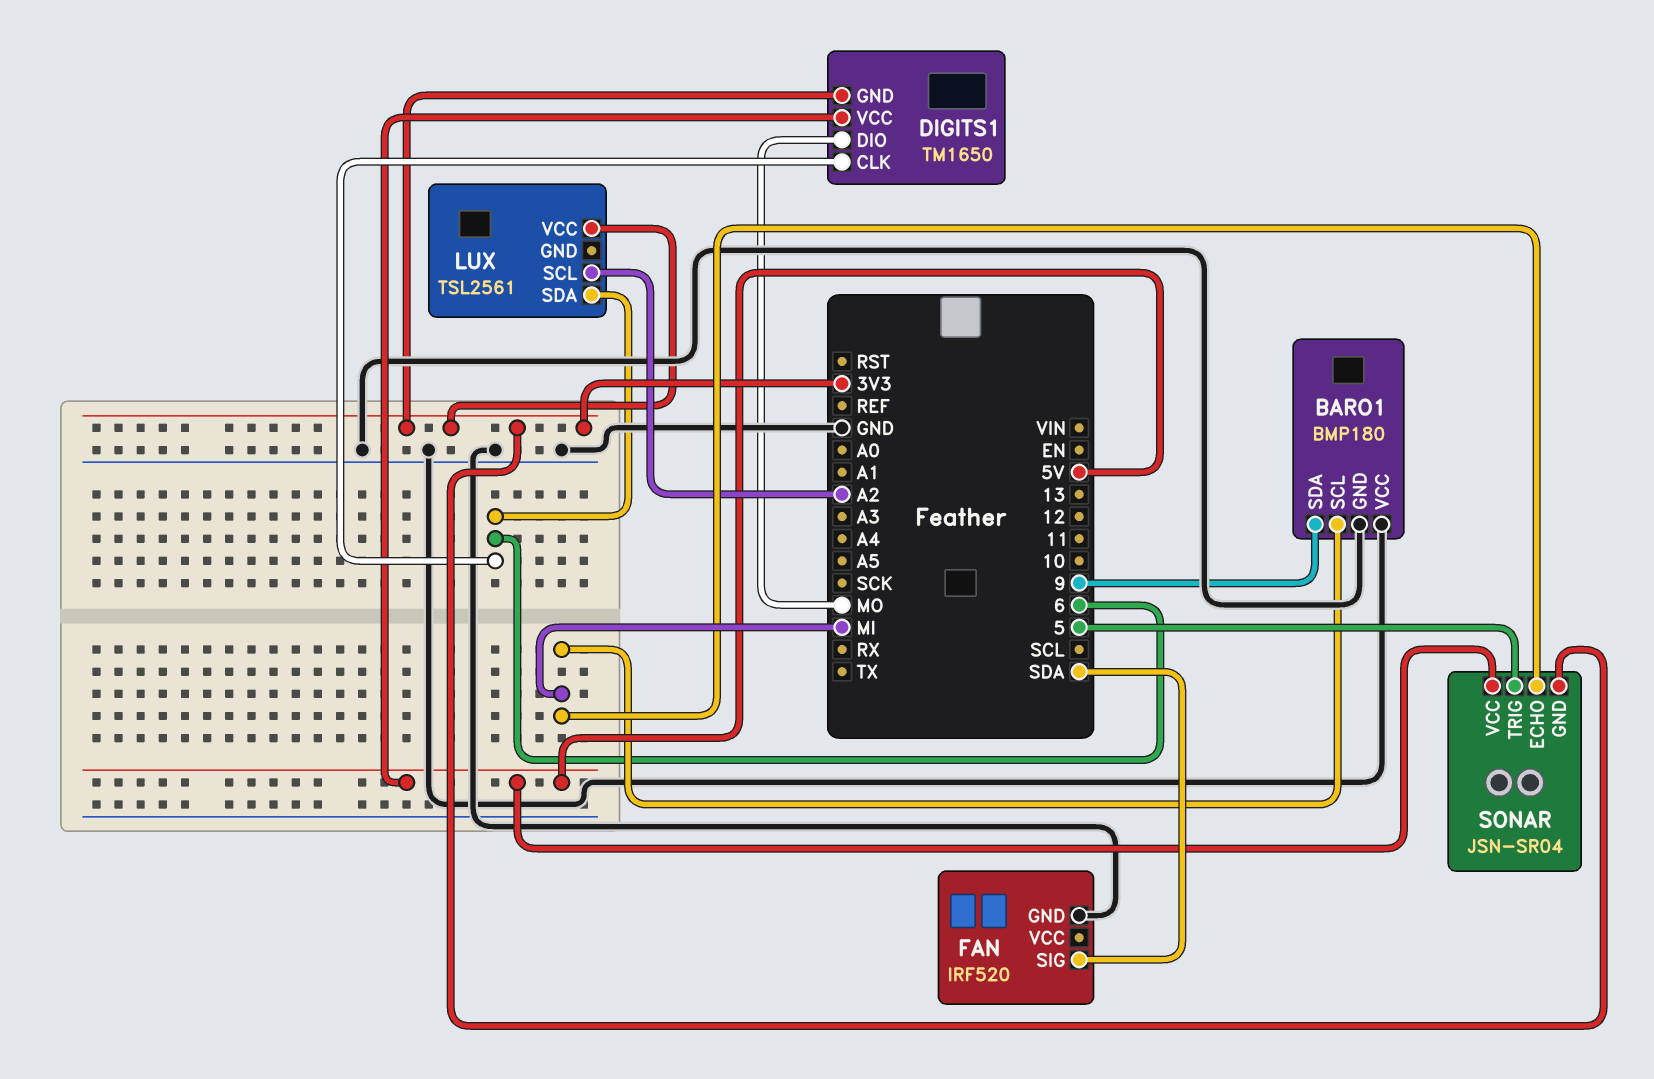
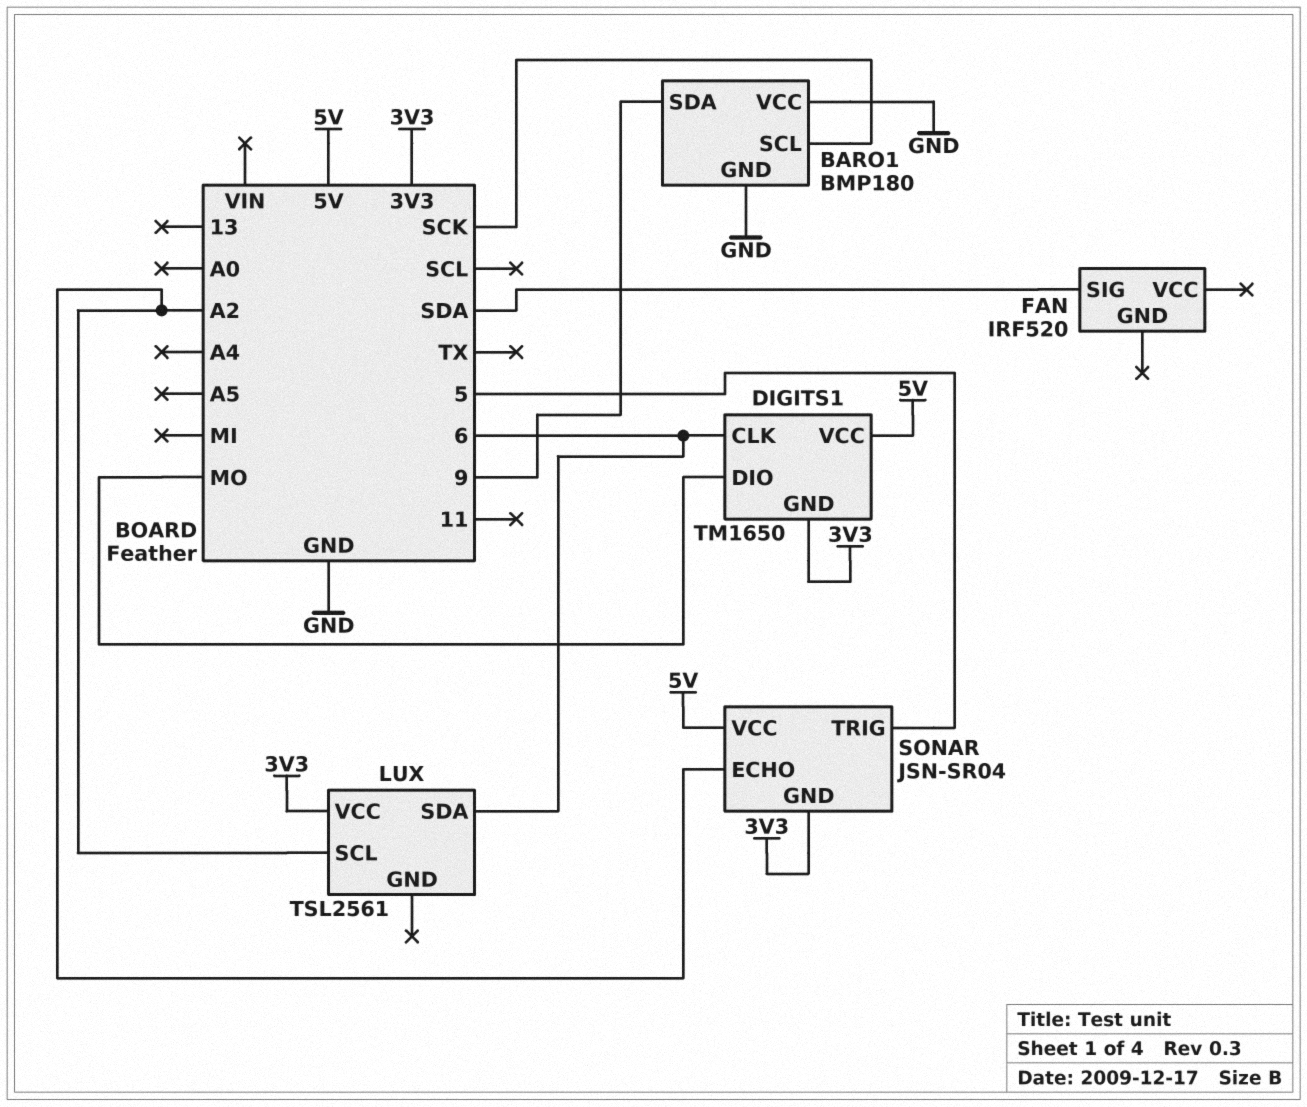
BARO1 pin SCL: MI -> SCK
FAN pin GND: GND -> none
SONAR pin ECHO: MI -> A2

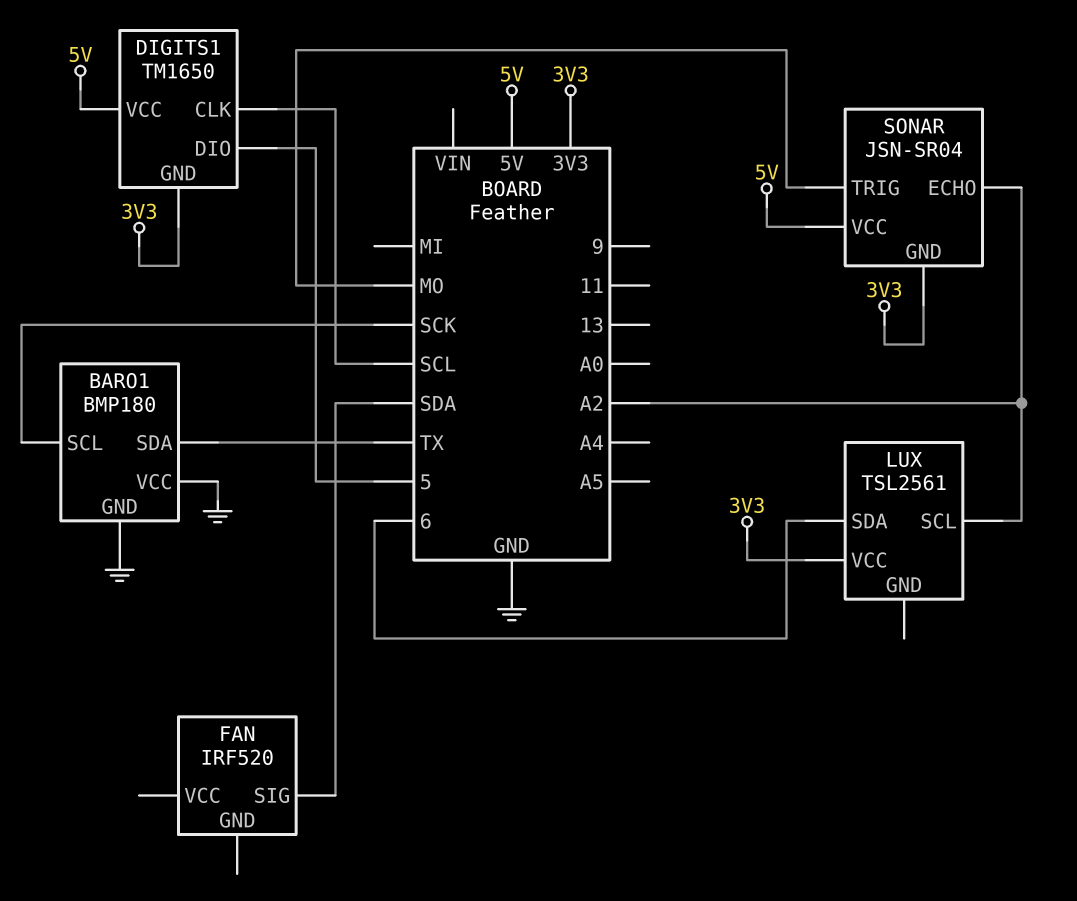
BARO1 pin SDA: 9 -> TX
DIGITS1 pin CLK: 6 -> SCL
DIGITS1 pin DIO: MO -> 5
SONAR pin TRIG: 5 -> MO

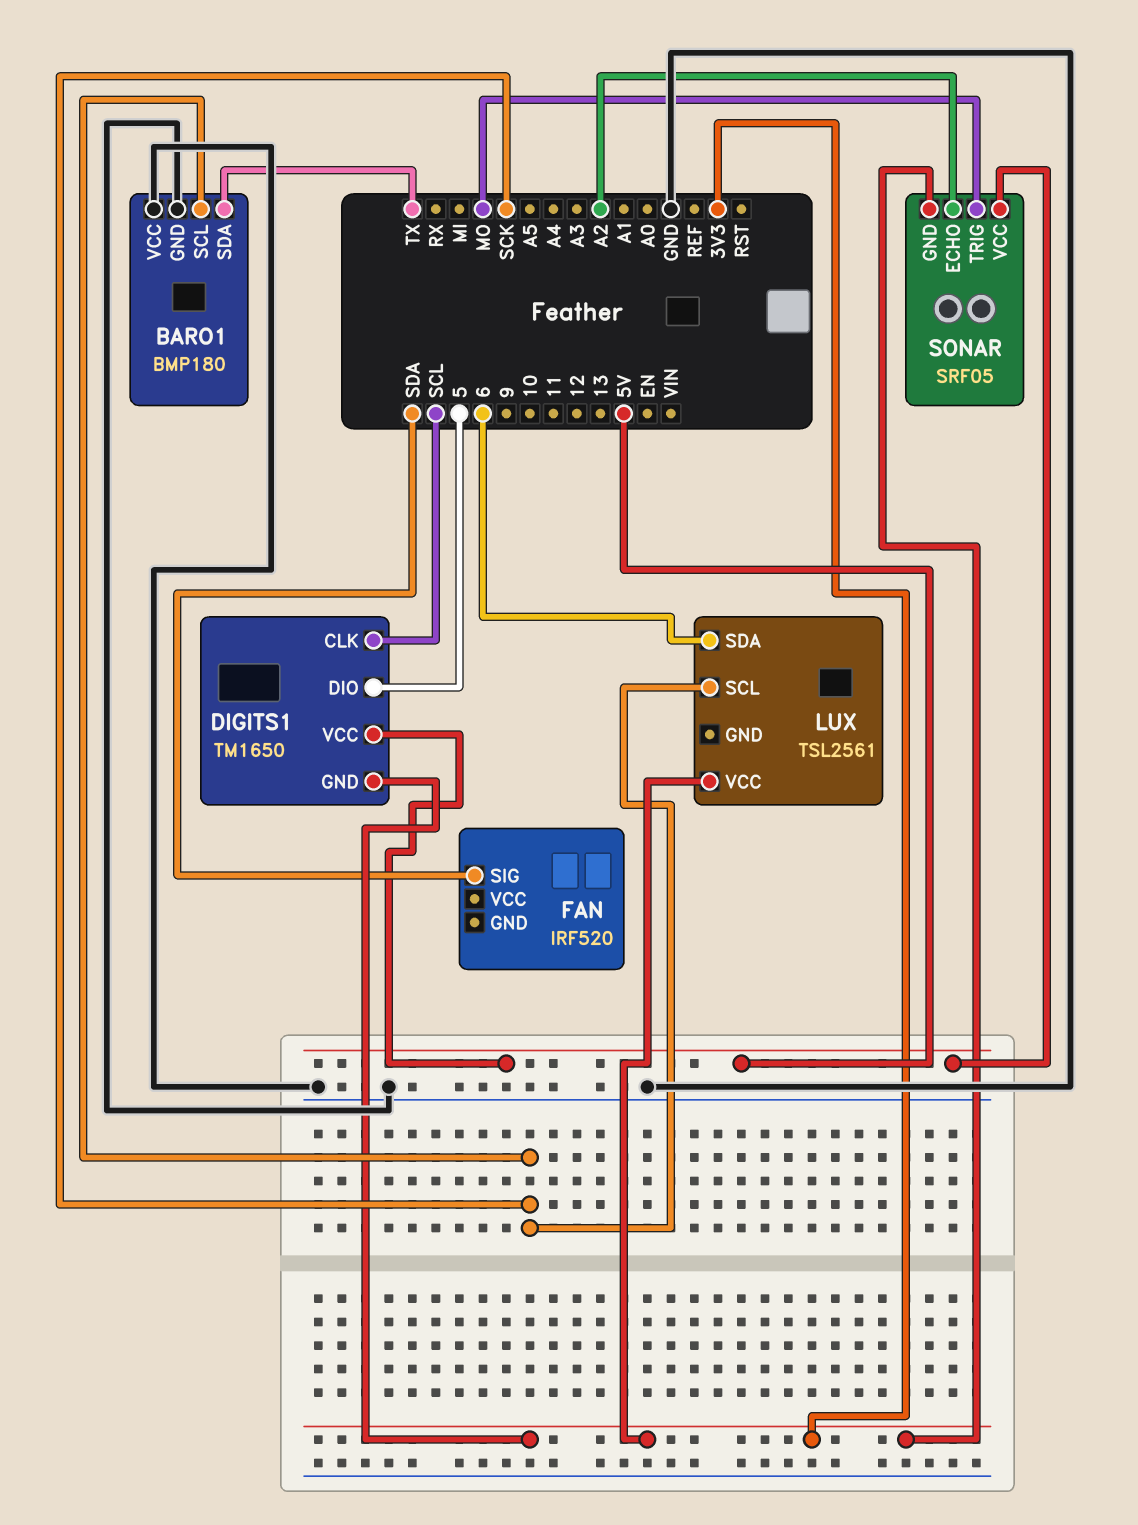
LUX pin SCL: A2 -> SCK
SONAR: JSN-SR04 -> SRF05

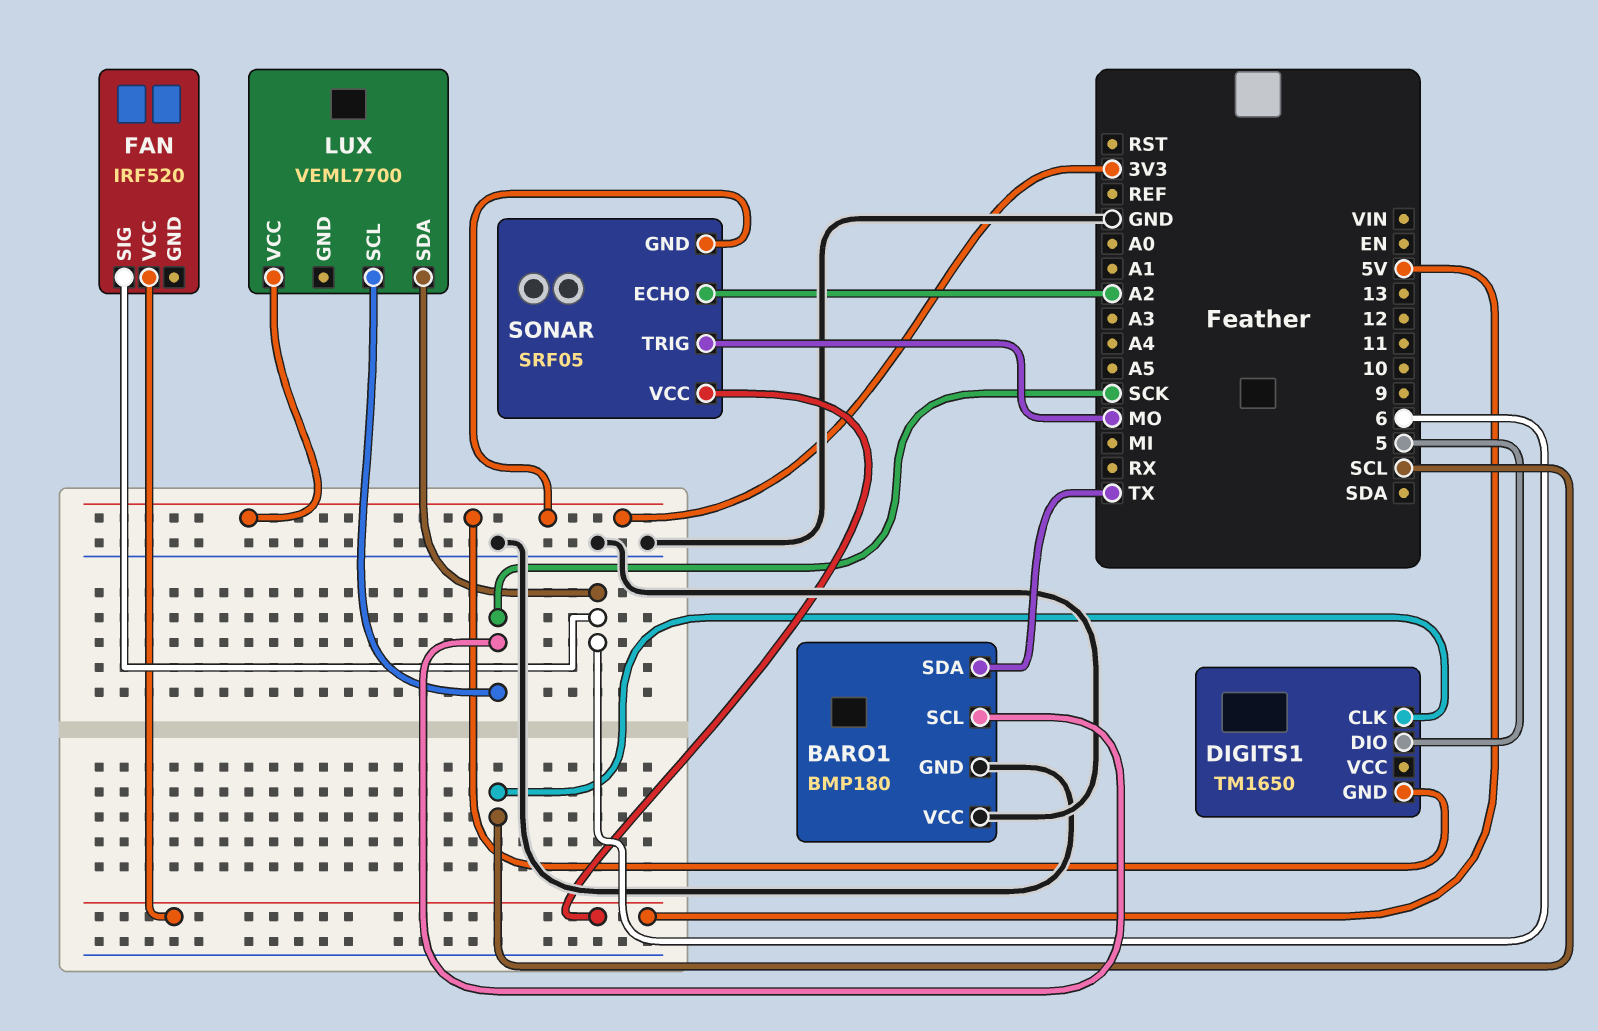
DIGITS1 pin VCC: 5V -> none
FAN pin SIG: SDA -> 6
FAN pin VCC: none -> 5V
LUX: TSL2561 -> VEML7700

